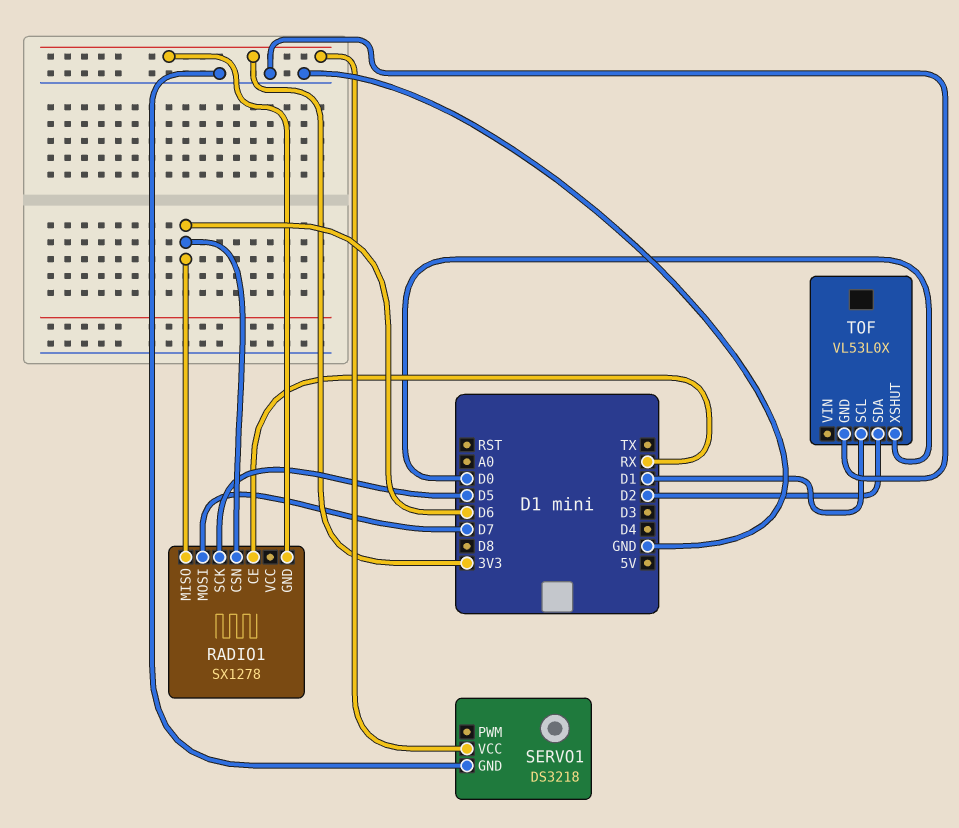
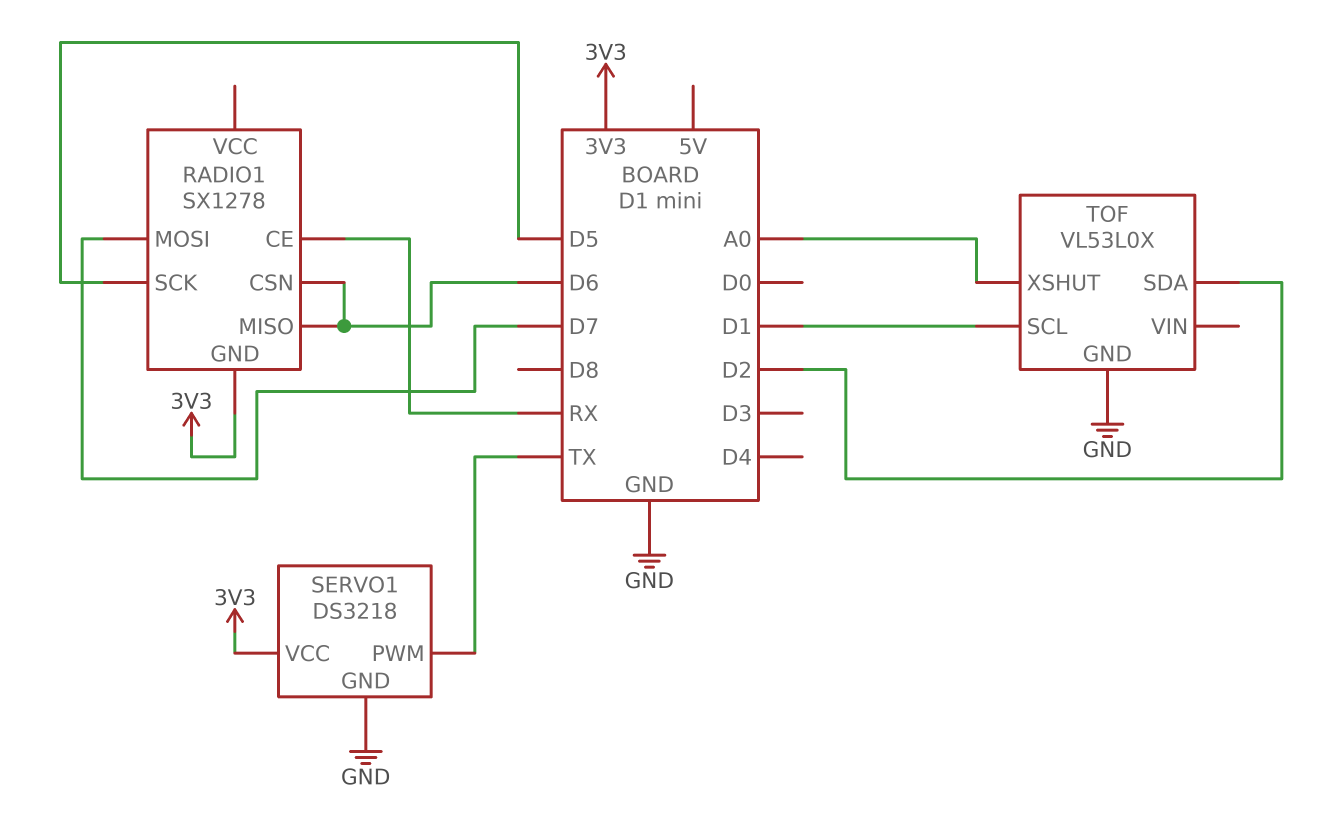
SERVO1 pin PWM: none -> TX
TOF pin XSHUT: D0 -> A0

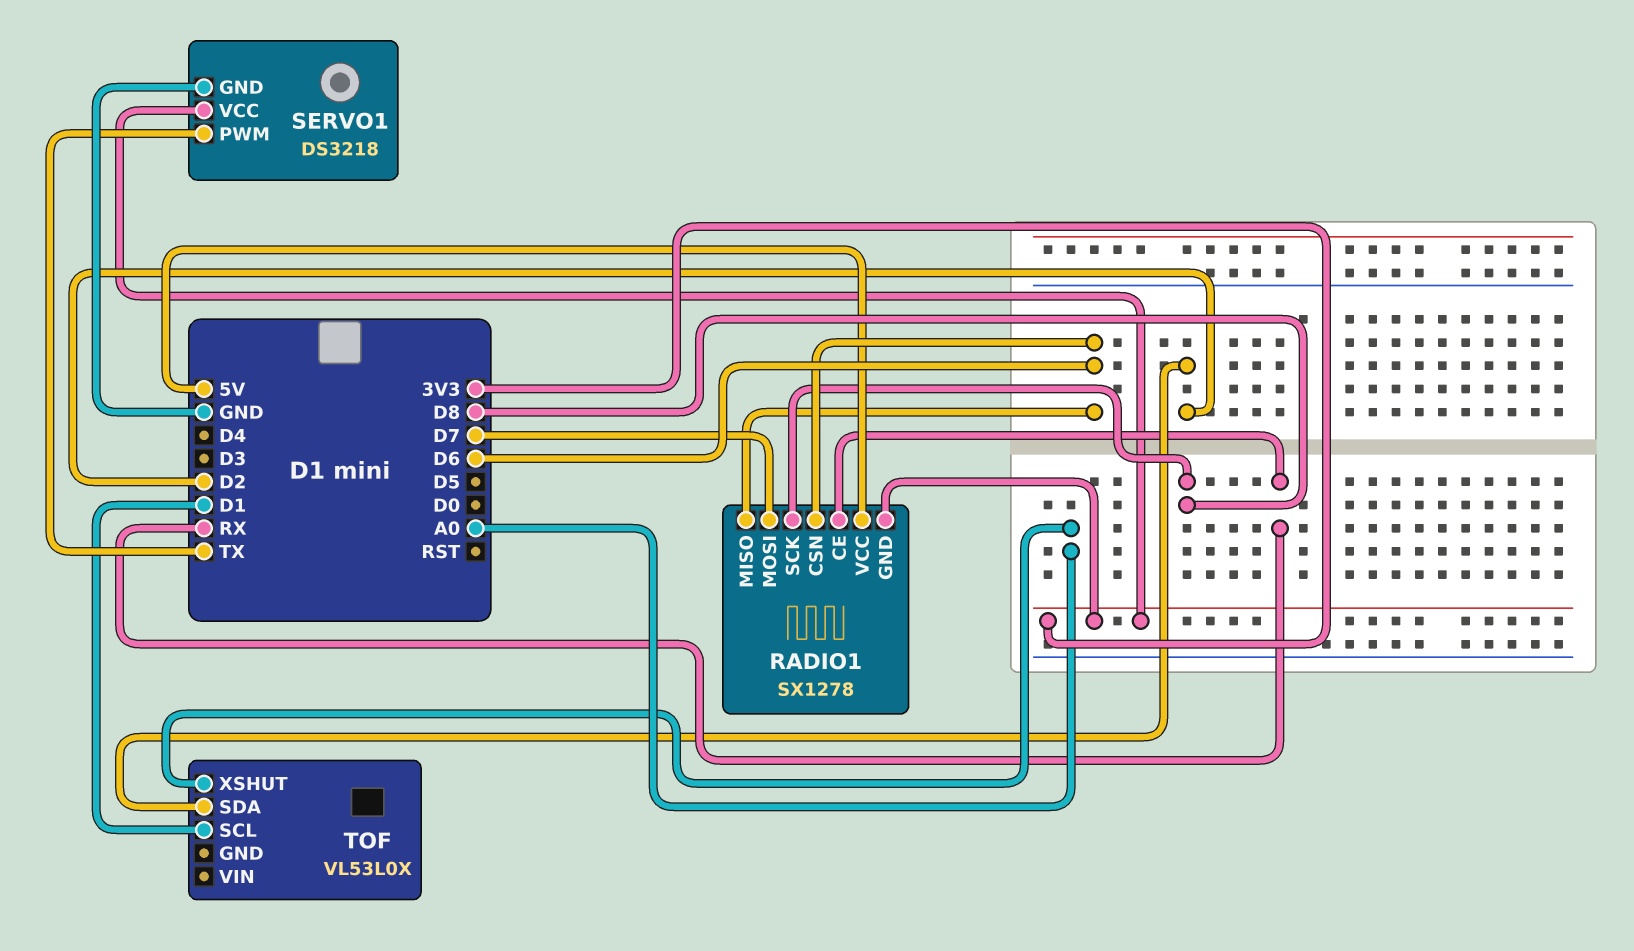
RADIO1 pin SCK: D5 -> D8
RADIO1 pin VCC: none -> 5V
TOF pin GND: GND -> none

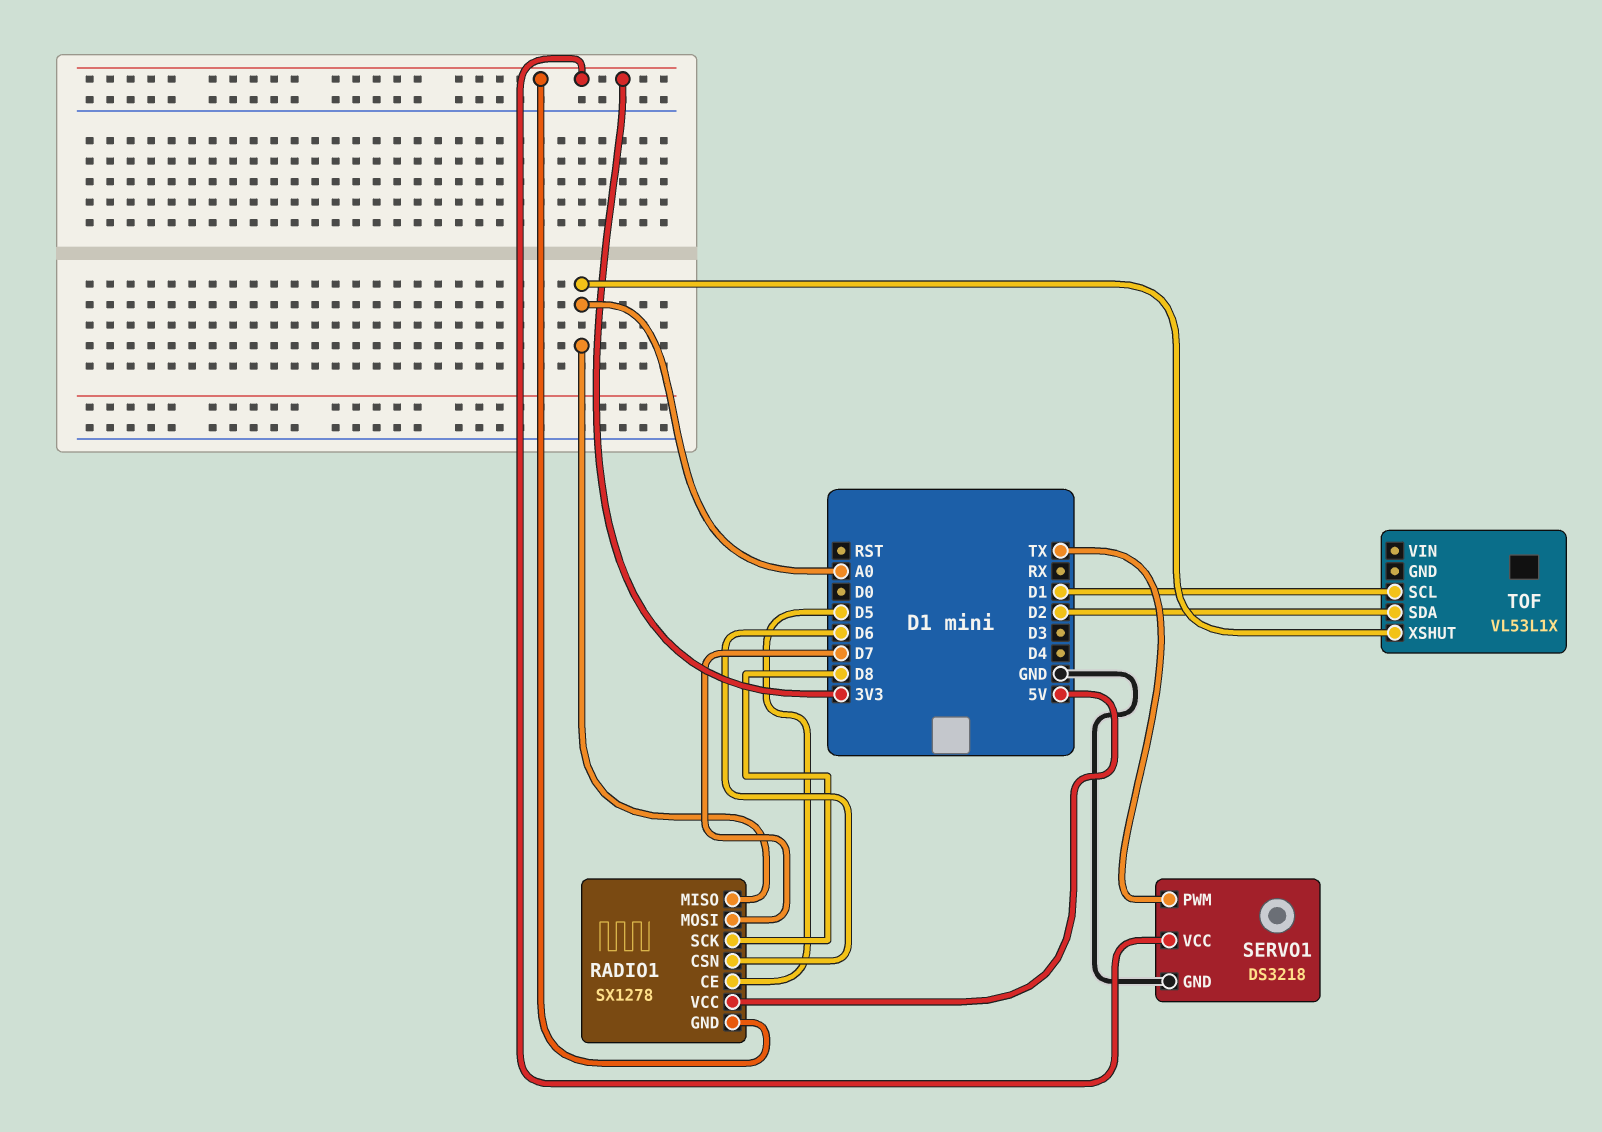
RADIO1 pin CE: RX -> D5
RADIO1 pin MISO: D6 -> A0
TOF: VL53L0X -> VL53L1X

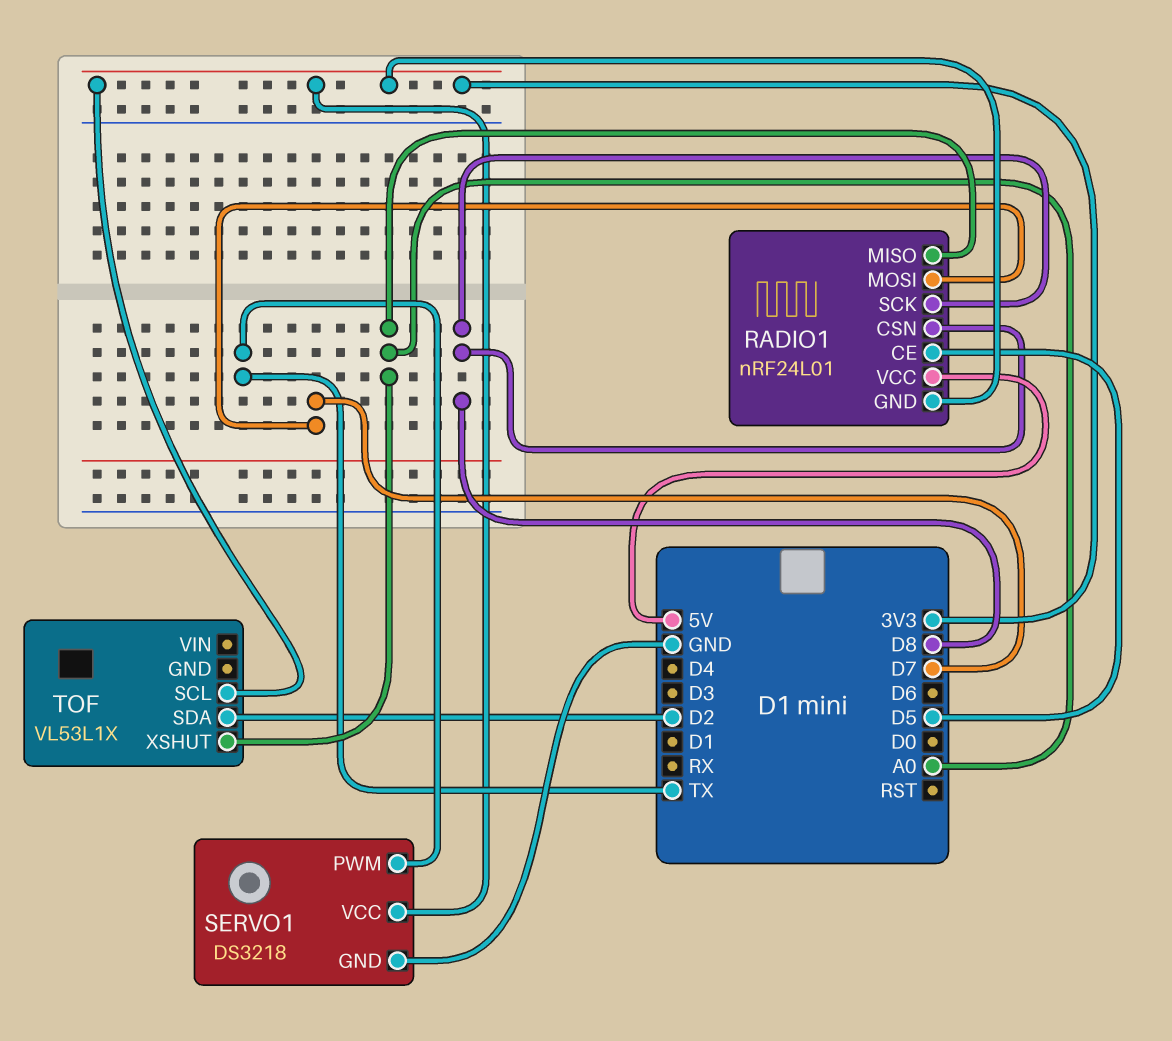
RADIO1: SX1278 -> nRF24L01
RADIO1 pin CSN: D6 -> D8
TOF pin SCL: D1 -> 3V3

